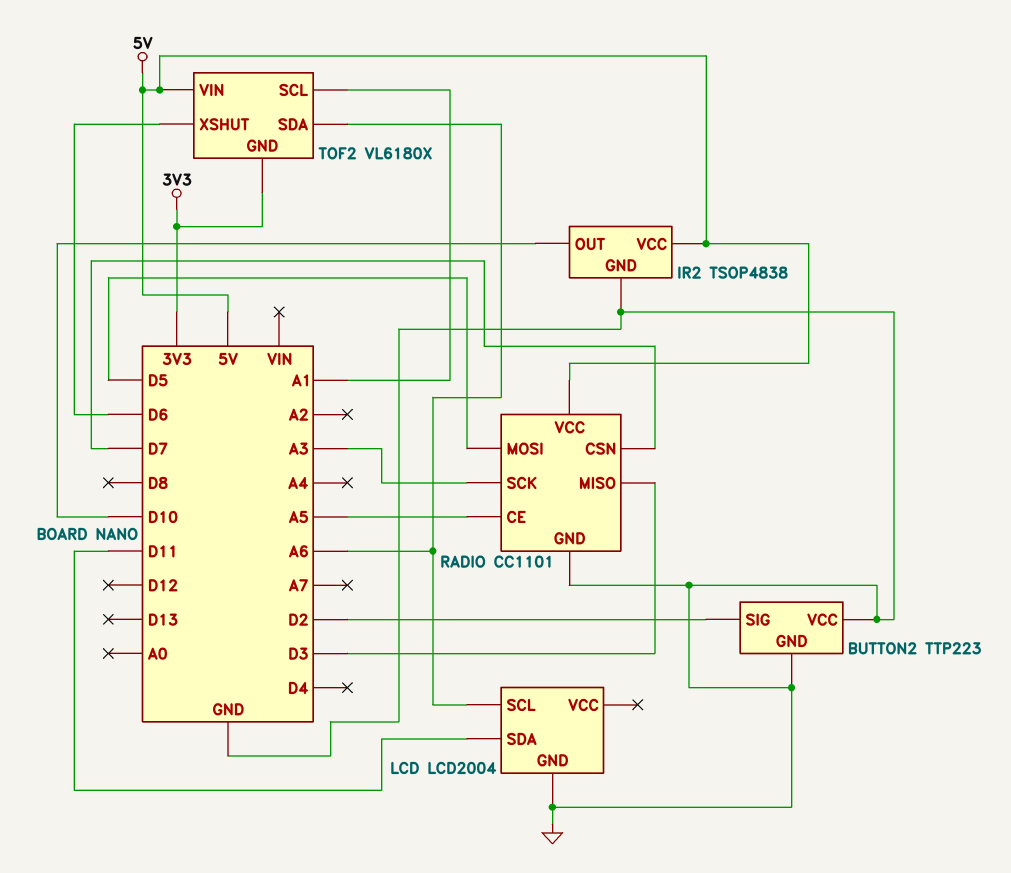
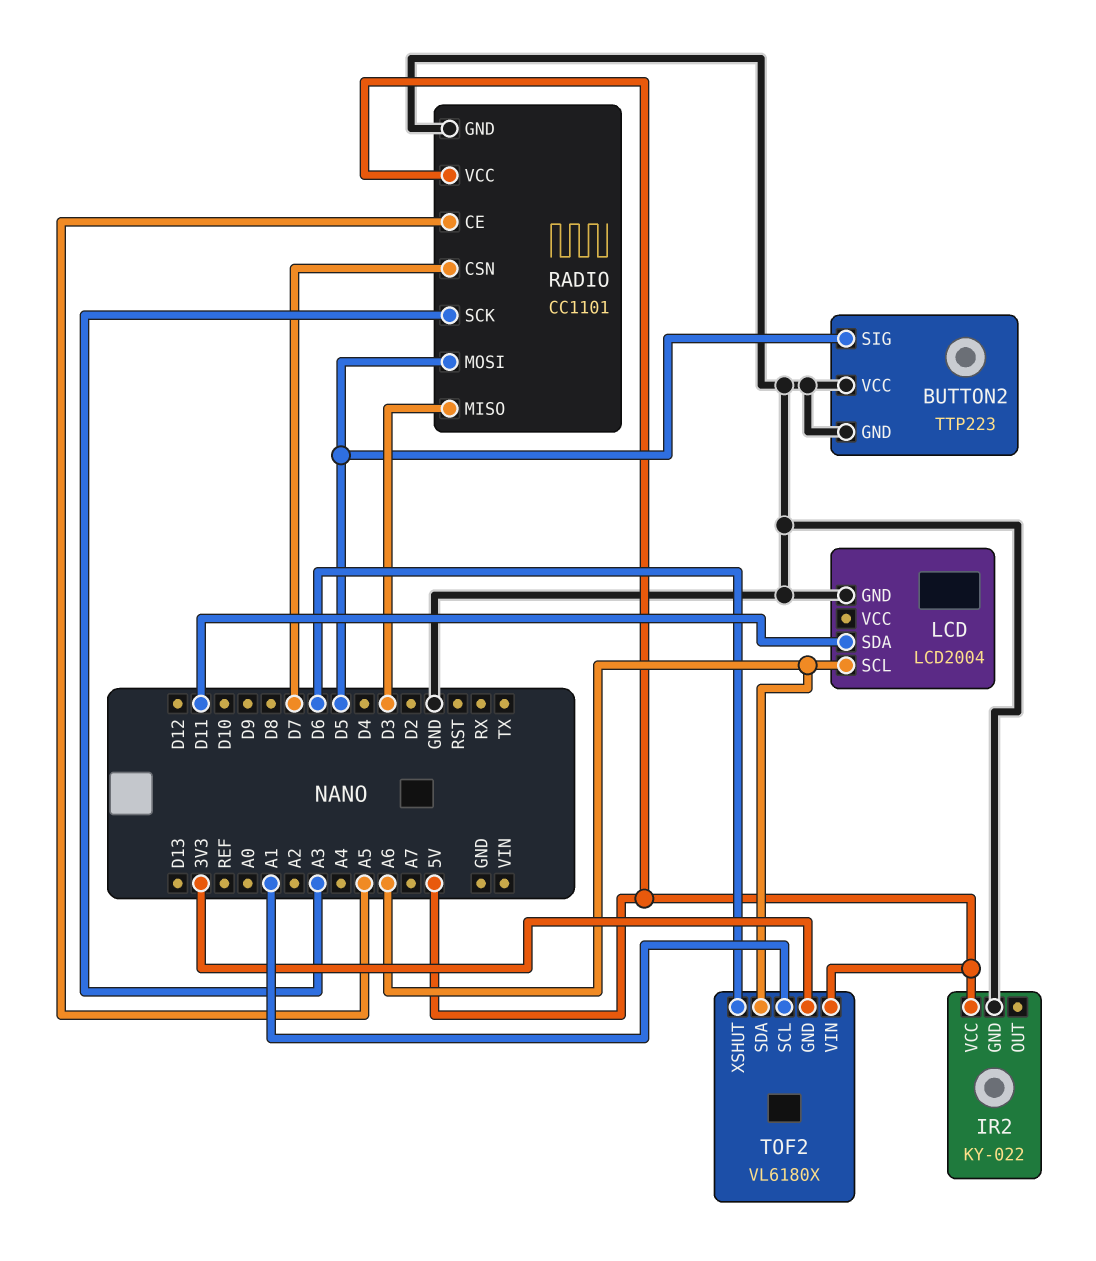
BUTTON2 pin SIG: D2 -> D5
IR2: TSOP4838 -> KY-022
IR2 pin OUT: D10 -> none

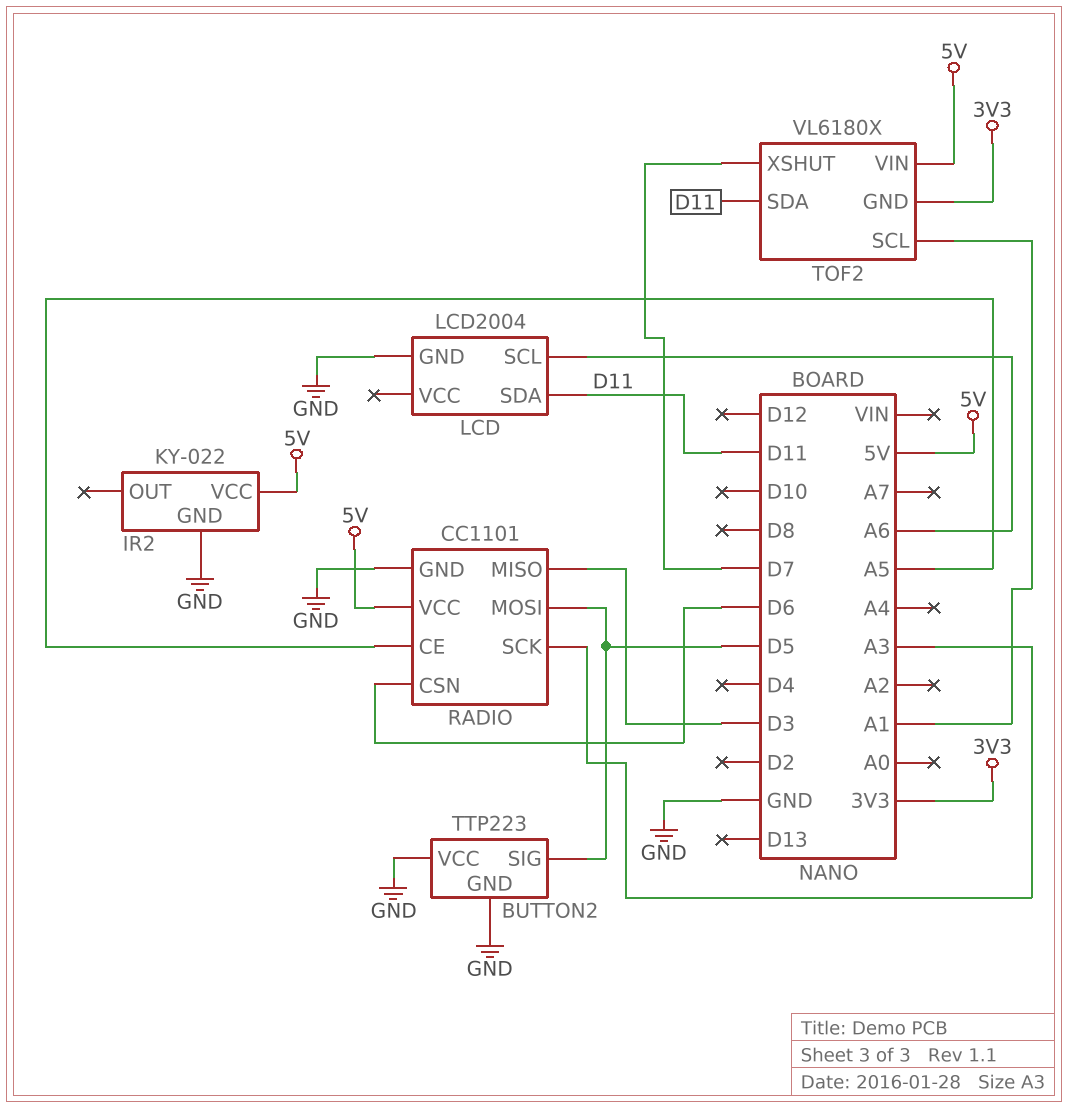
RADIO pin CSN: D7 -> D6
TOF2 pin SDA: A6 -> D11
TOF2 pin XSHUT: D6 -> D7

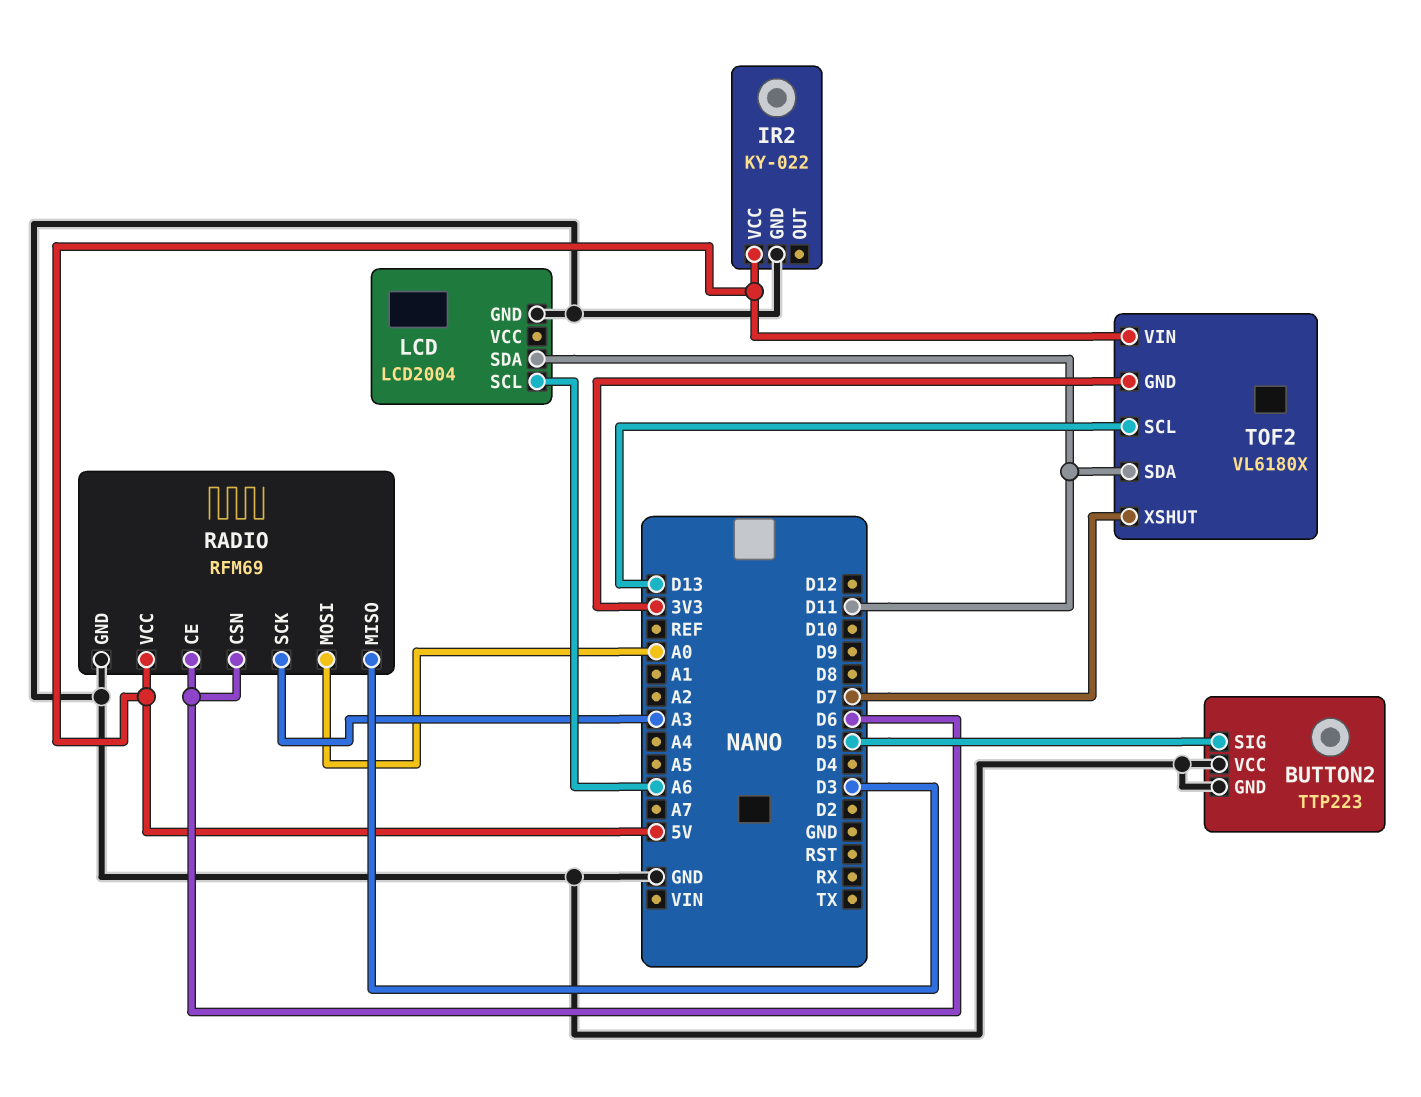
RADIO: CC1101 -> RFM69
RADIO pin CE: A5 -> D6
RADIO pin MOSI: D5 -> A0
TOF2 pin SCL: A1 -> D13

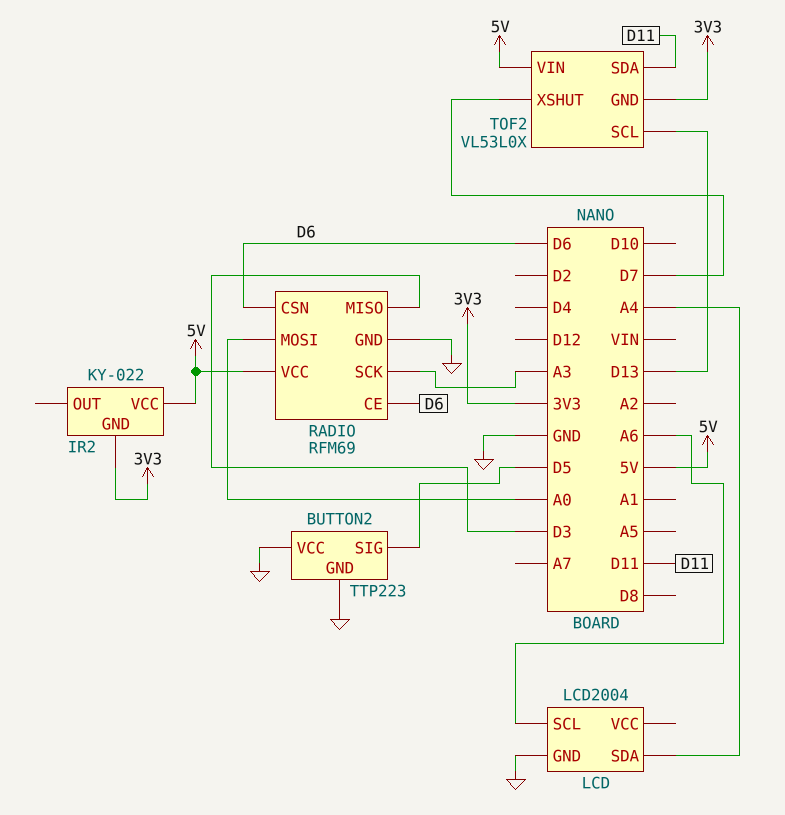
IR2 pin GND: GND -> 3V3
LCD pin SDA: D11 -> A4
TOF2: VL6180X -> VL53L0X

